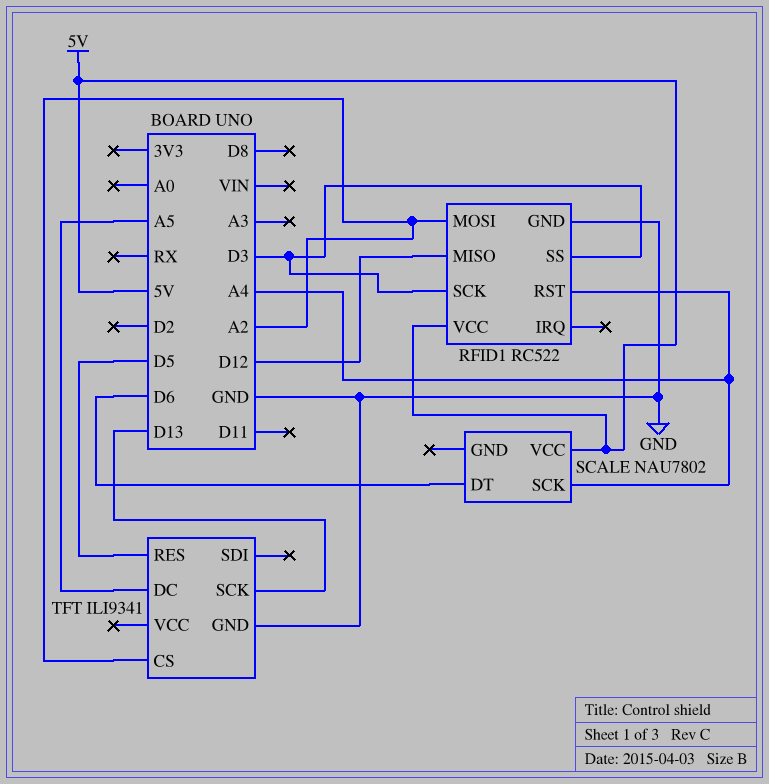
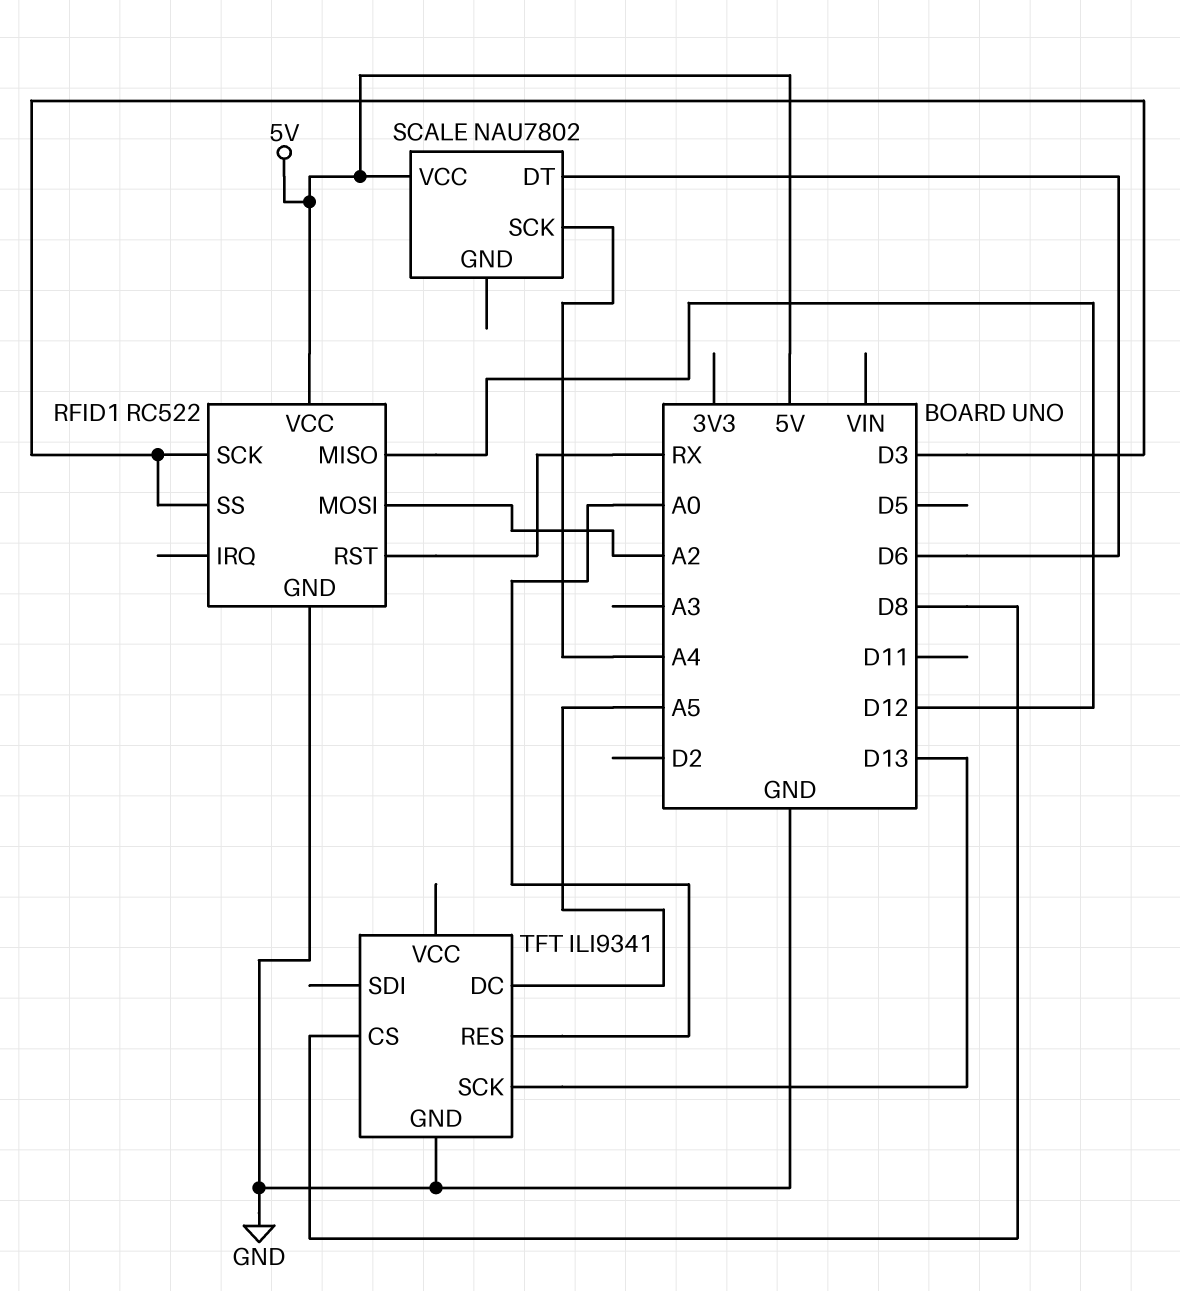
RFID1 pin RST: A4 -> RX
TFT pin CS: A2 -> D8
TFT pin RES: D5 -> A0

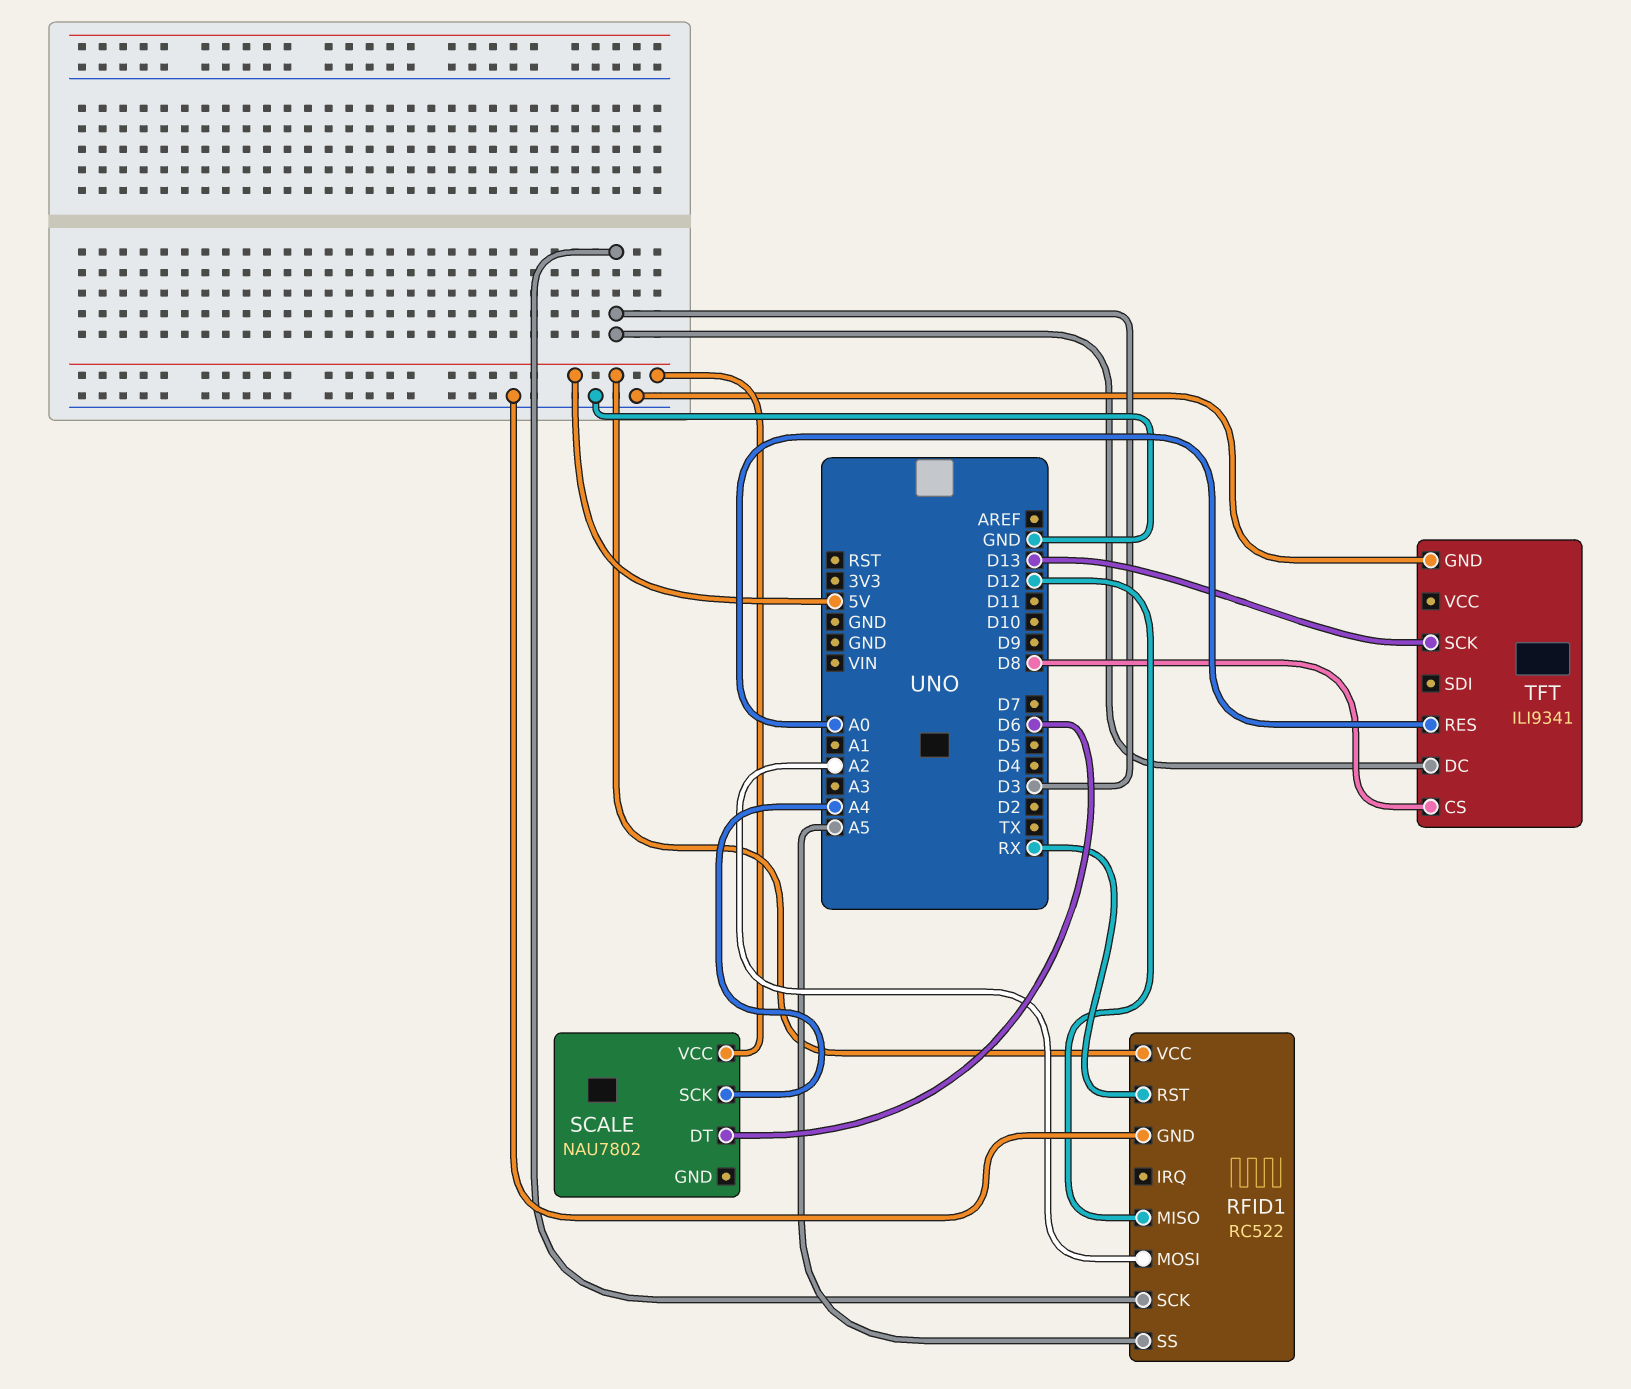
RFID1 pin SS: D3 -> A5
TFT pin DC: A5 -> D3

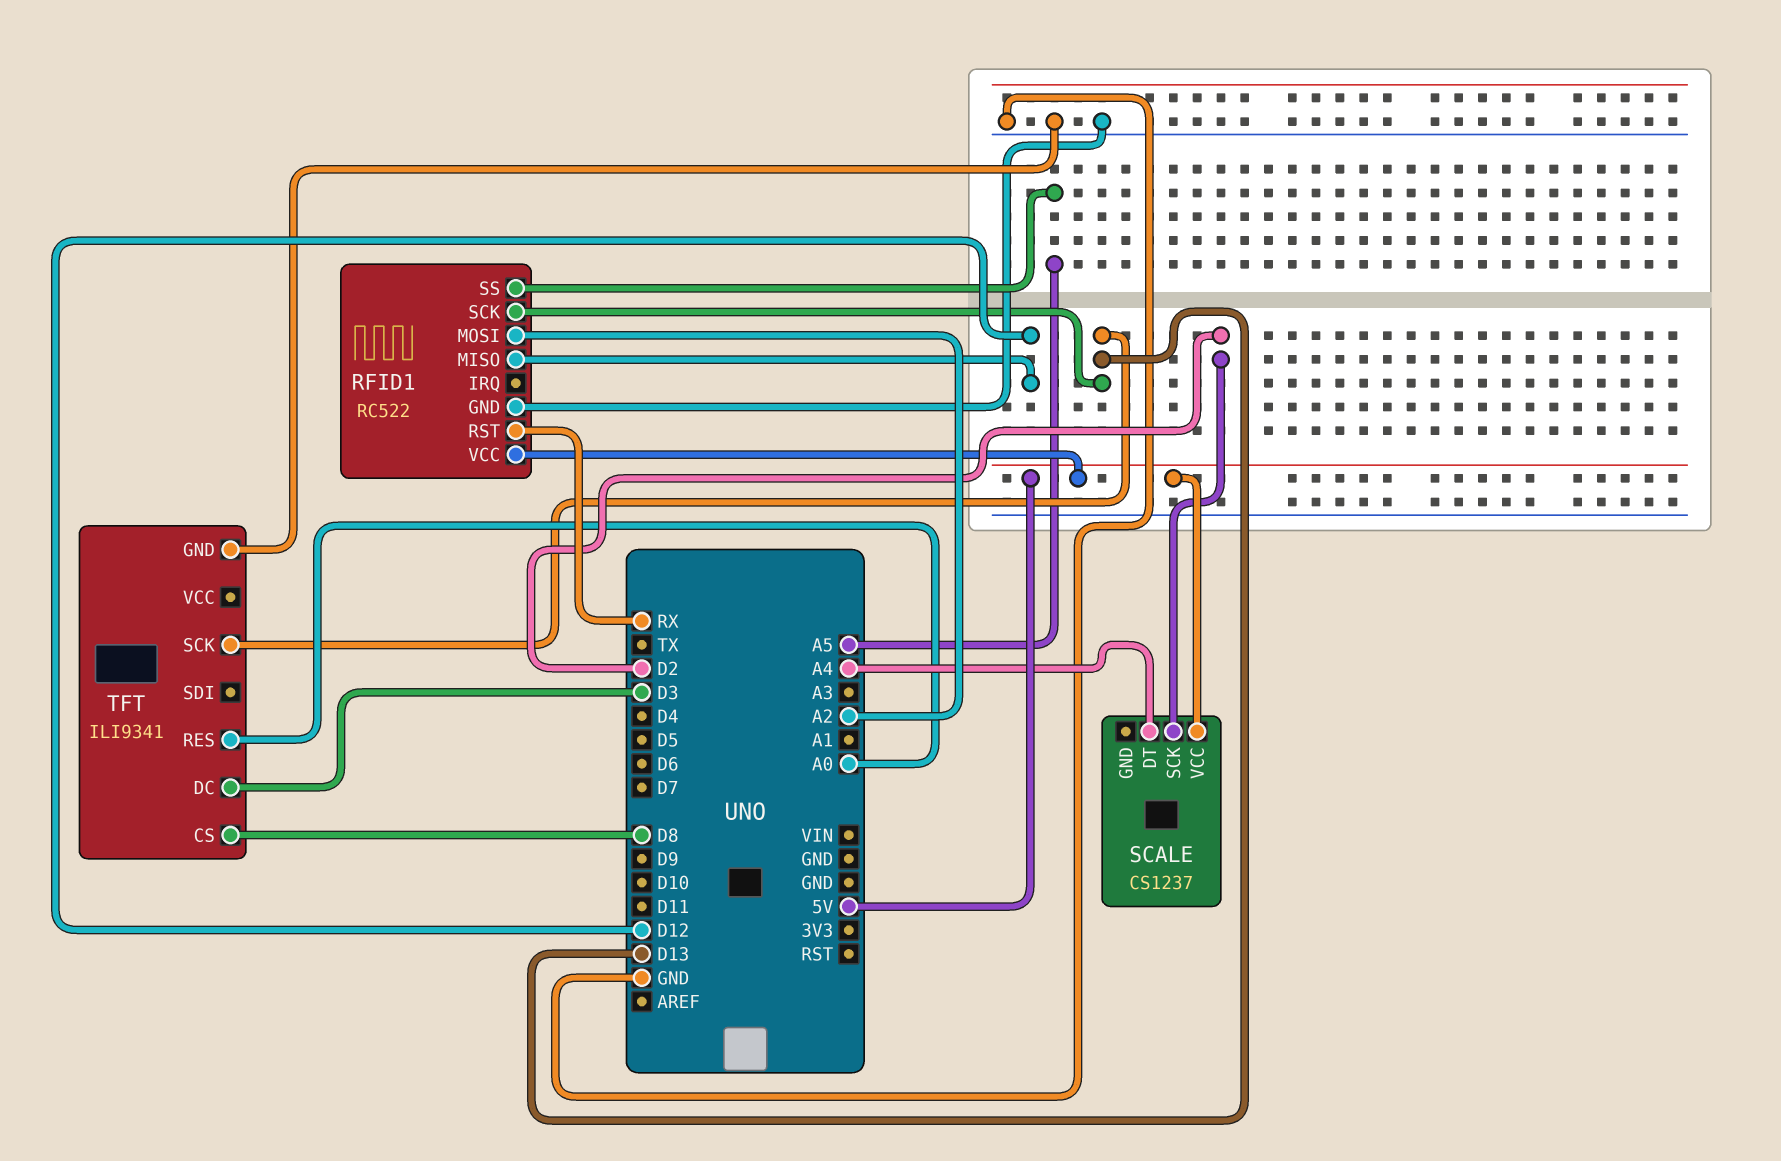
RFID1 pin SCK: D3 -> D13
SCALE: NAU7802 -> CS1237
SCALE pin DT: D6 -> A4
SCALE pin SCK: A4 -> D2

